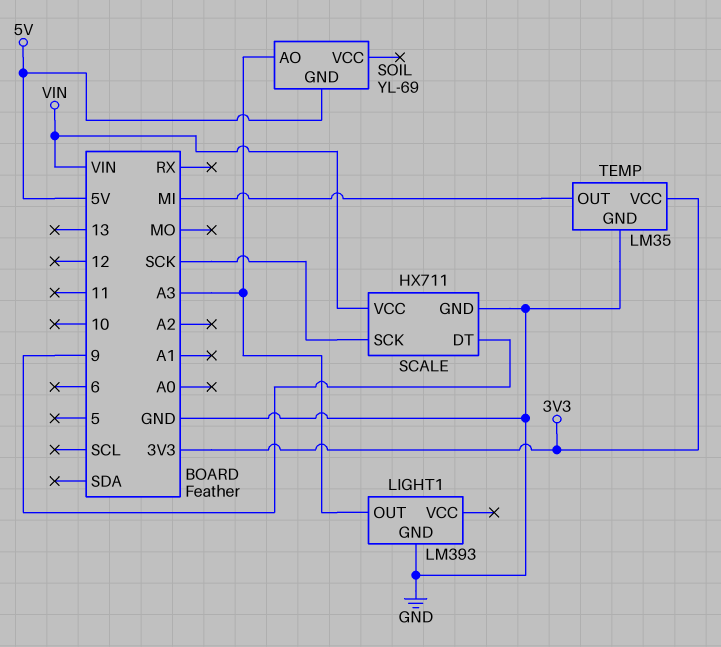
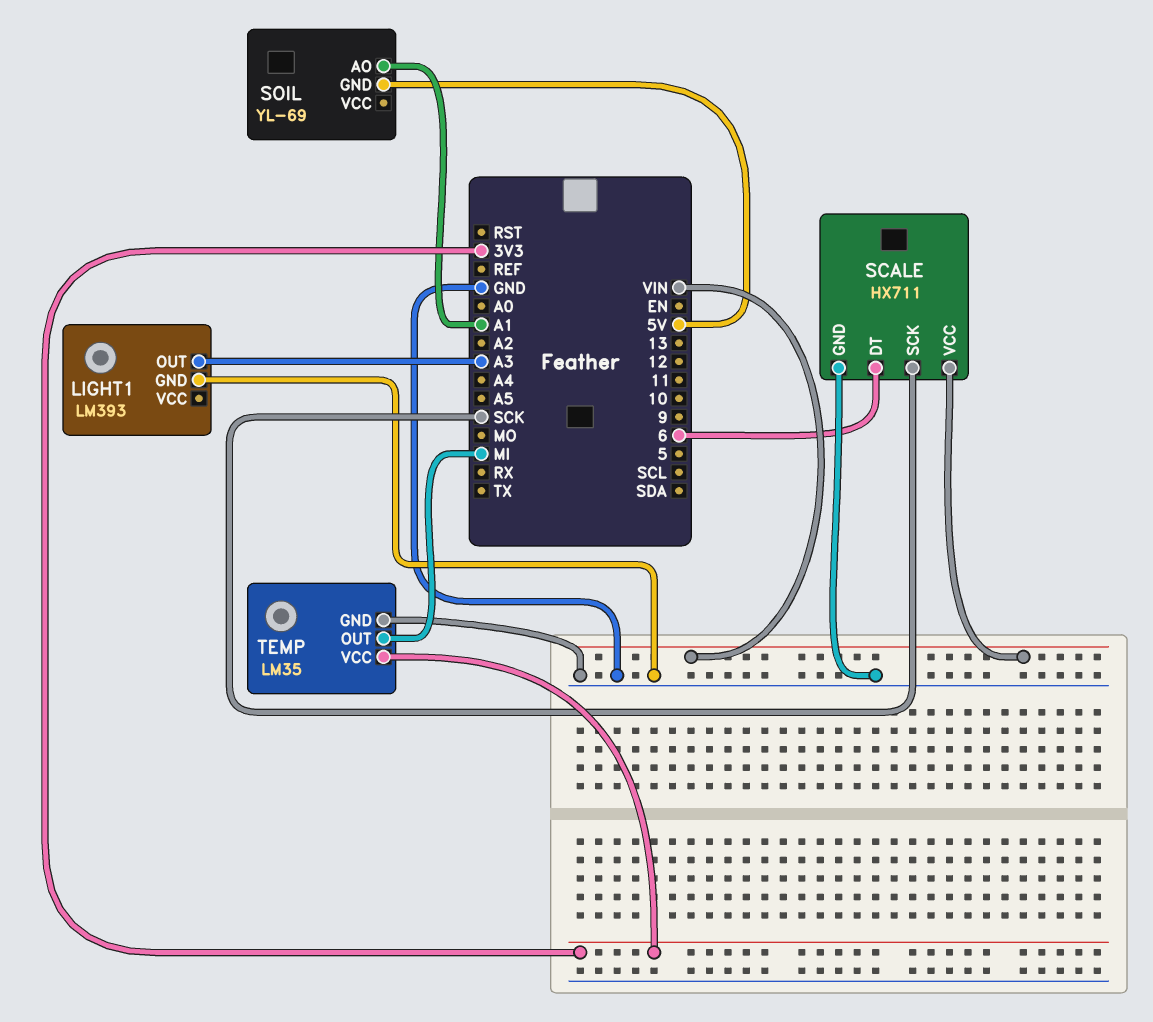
SCALE pin DT: 9 -> 6
SOIL pin AO: A3 -> A1

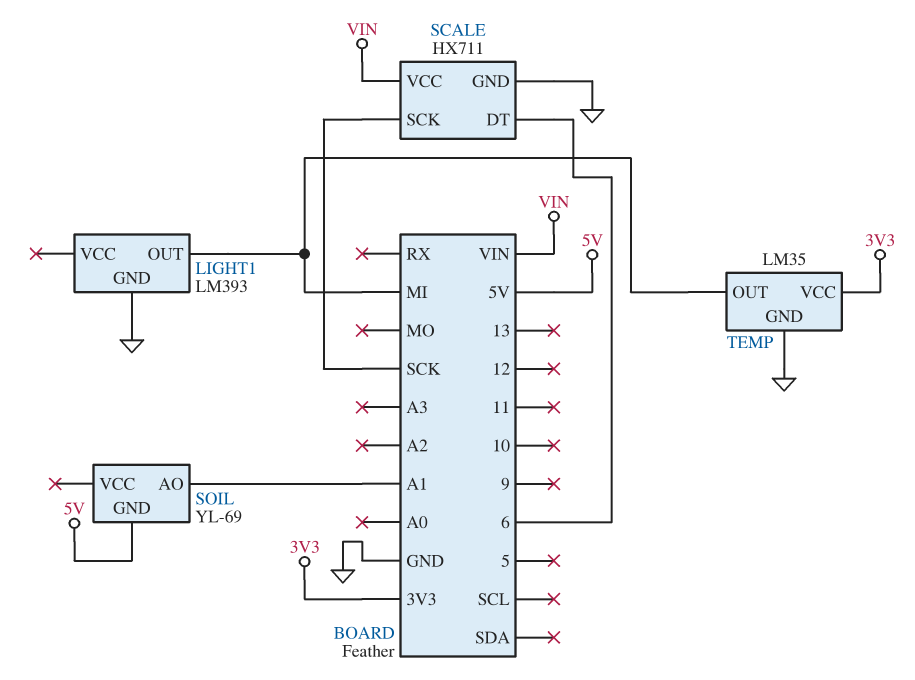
LIGHT1 pin OUT: A3 -> MI

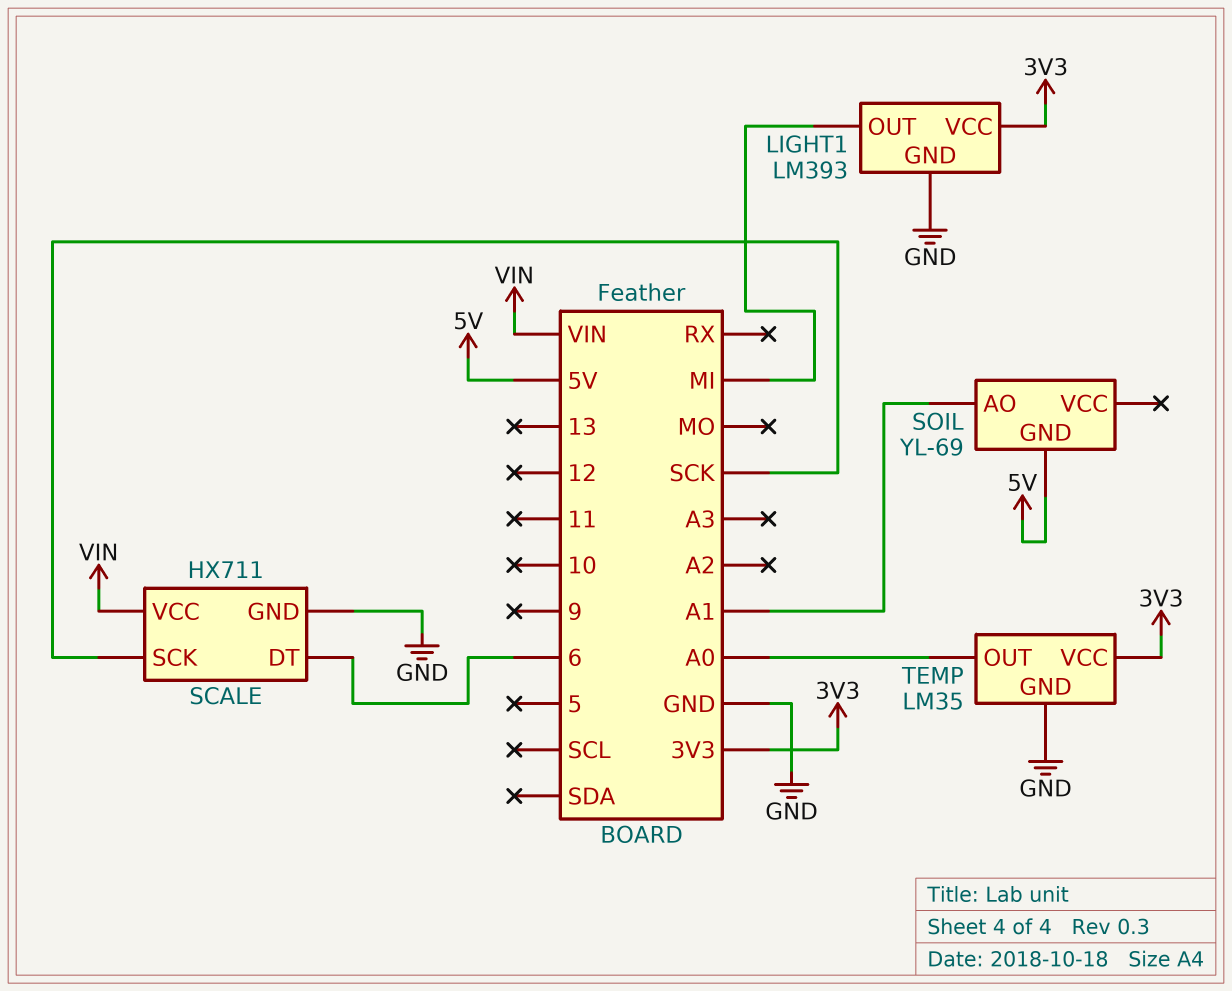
LIGHT1 pin VCC: none -> 3V3
TEMP pin OUT: MI -> A0

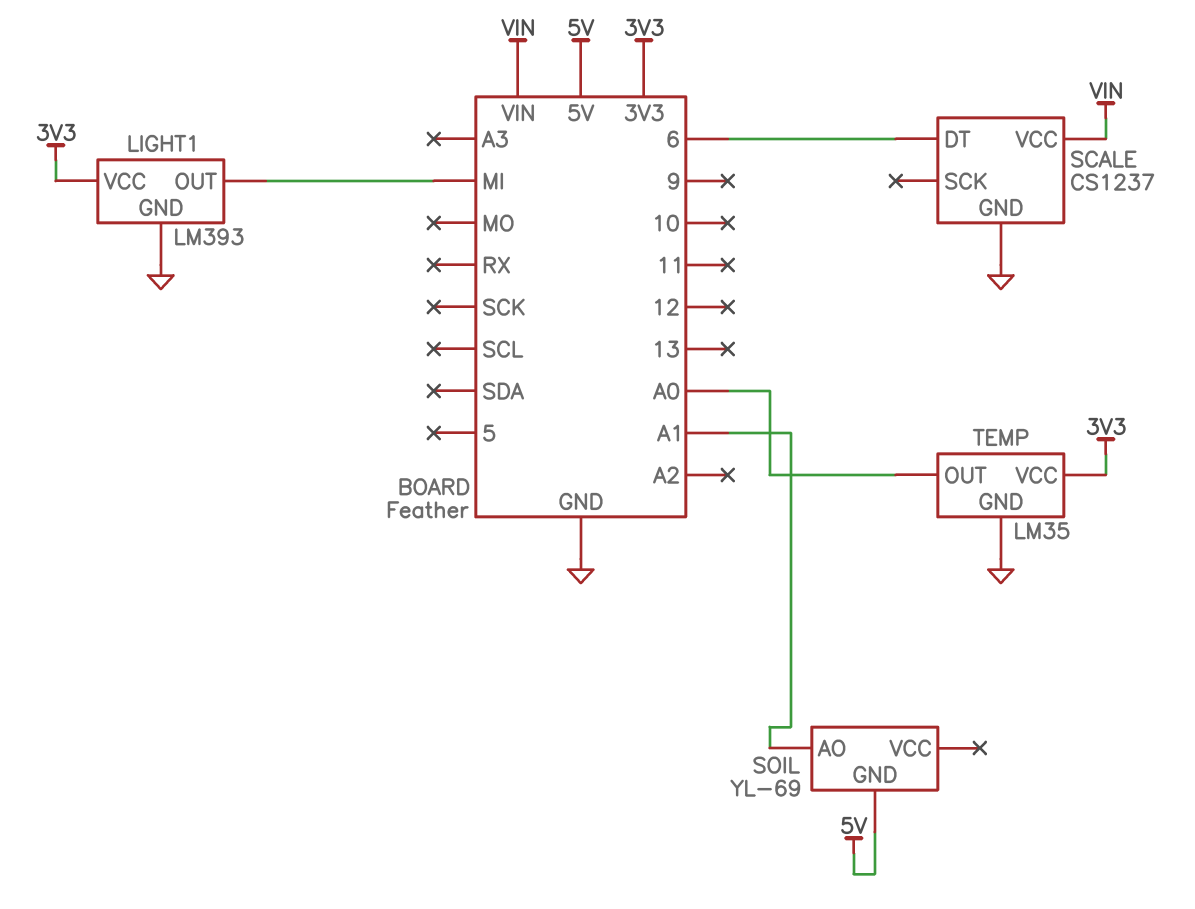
SCALE: HX711 -> CS1237
SCALE pin SCK: SCK -> none

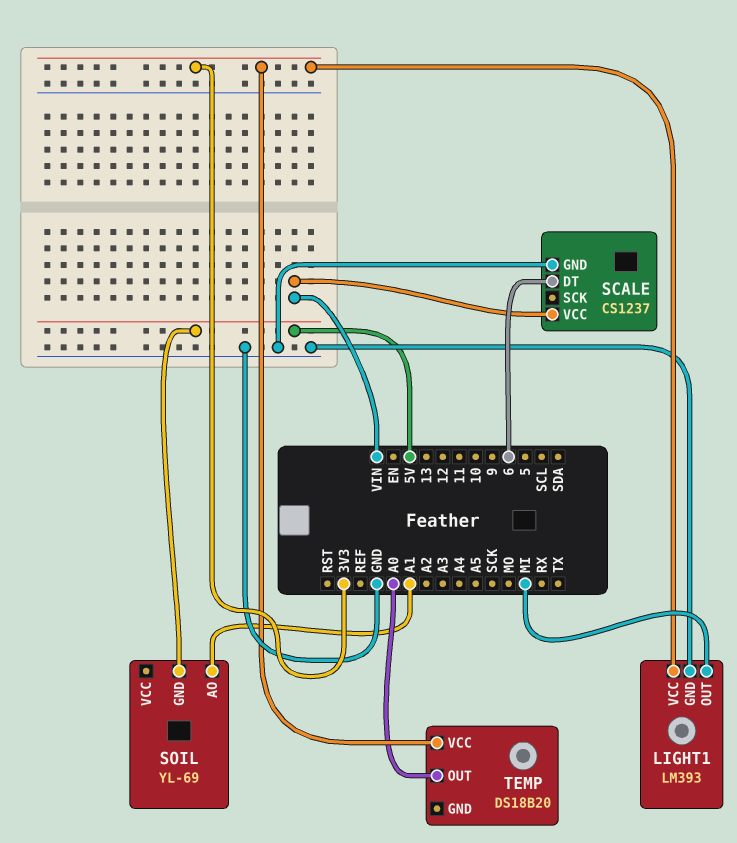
TEMP: LM35 -> DS18B20
TEMP pin GND: GND -> none

